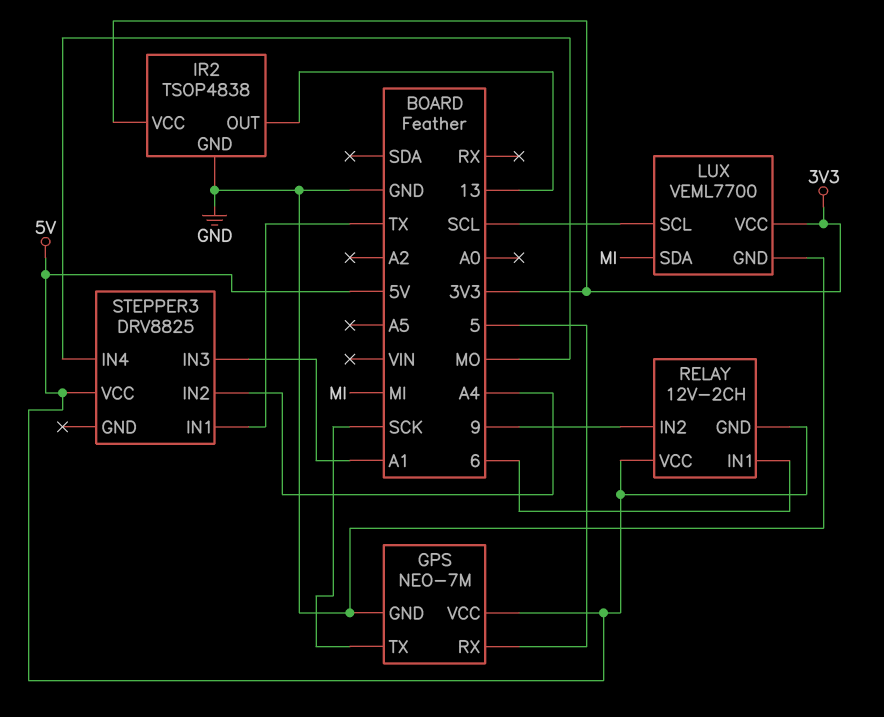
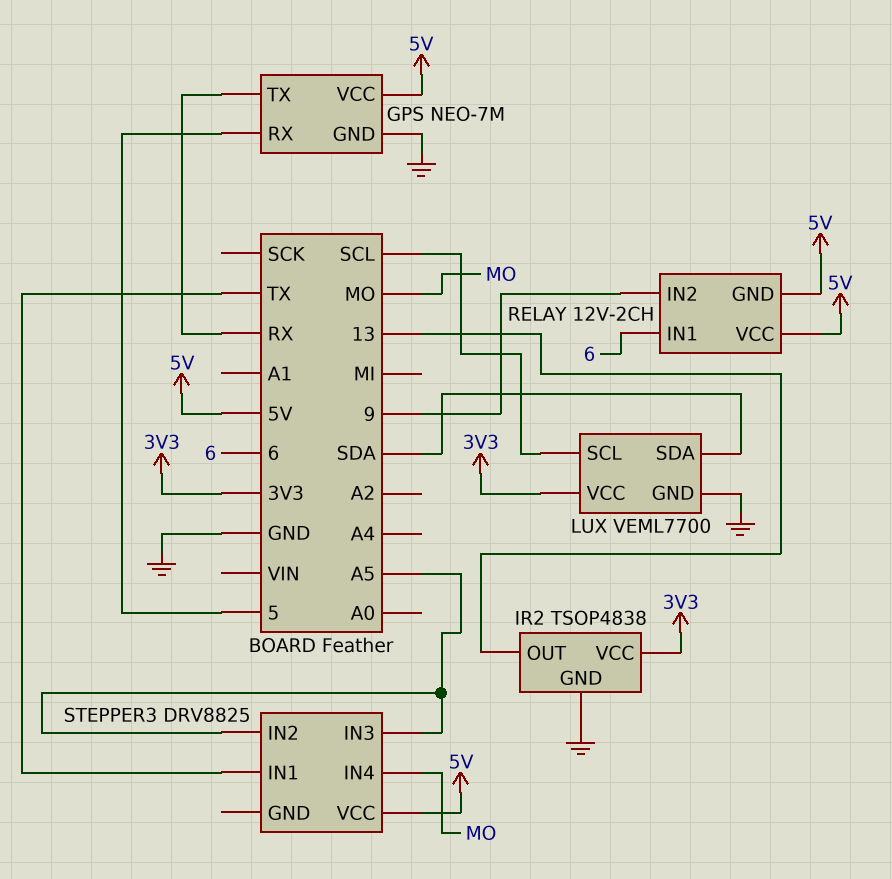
GPS pin TX: SCK -> RX
LUX pin SDA: MI -> SDA
STEPPER3 pin IN2: A4 -> A5
STEPPER3 pin IN3: A1 -> A5

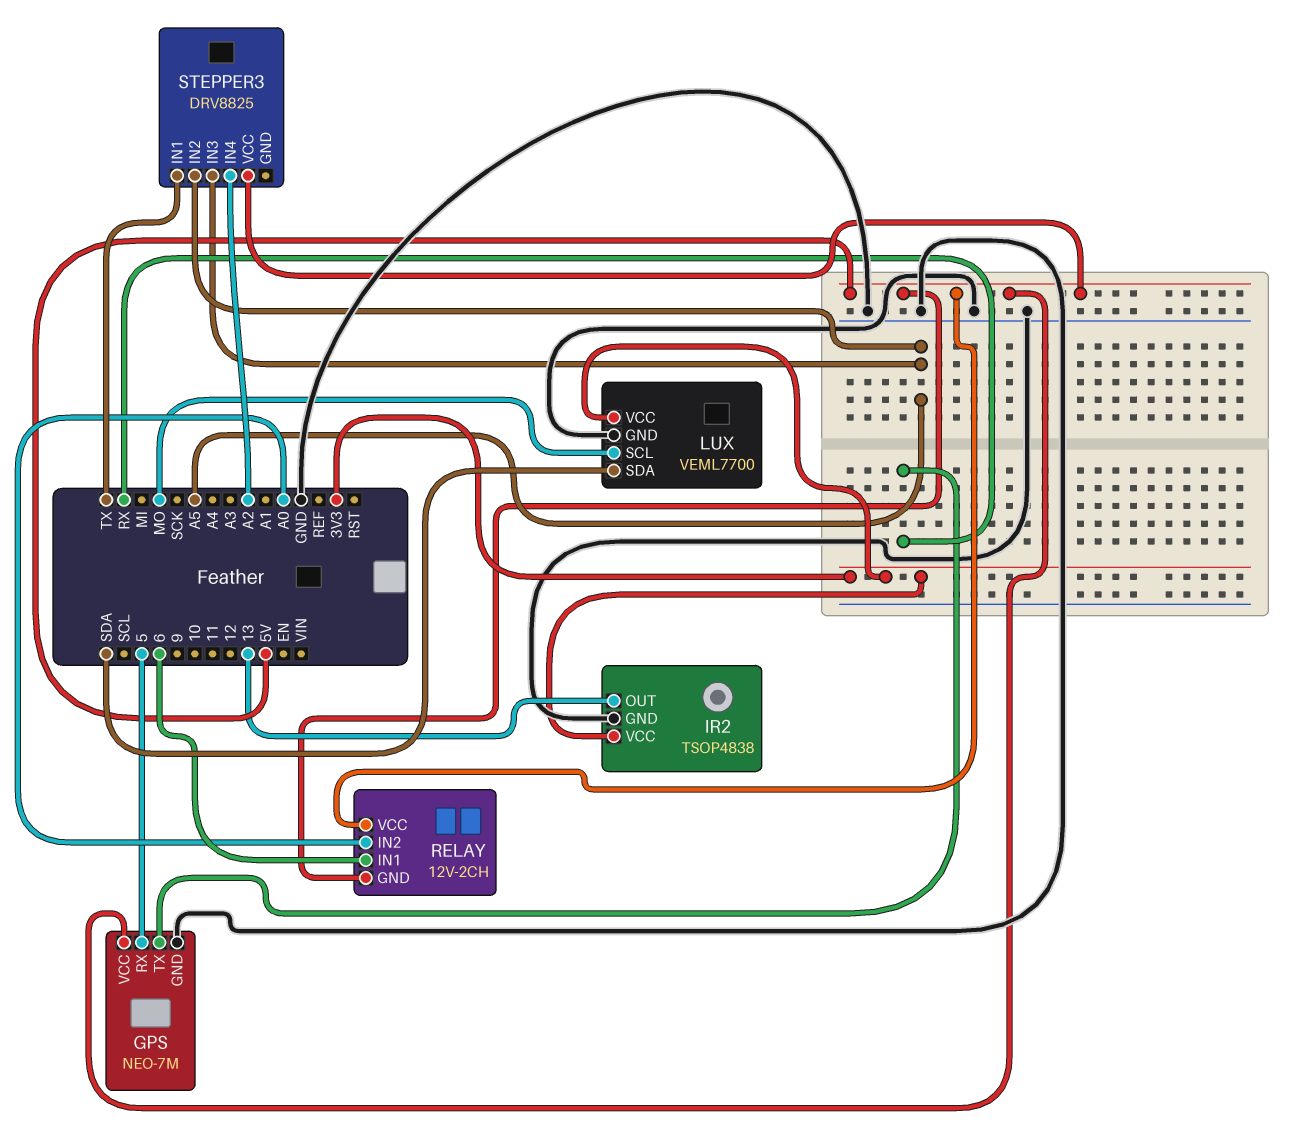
LUX pin SCL: SCL -> MO
RELAY pin IN2: 9 -> A0
STEPPER3 pin IN4: MO -> A2

